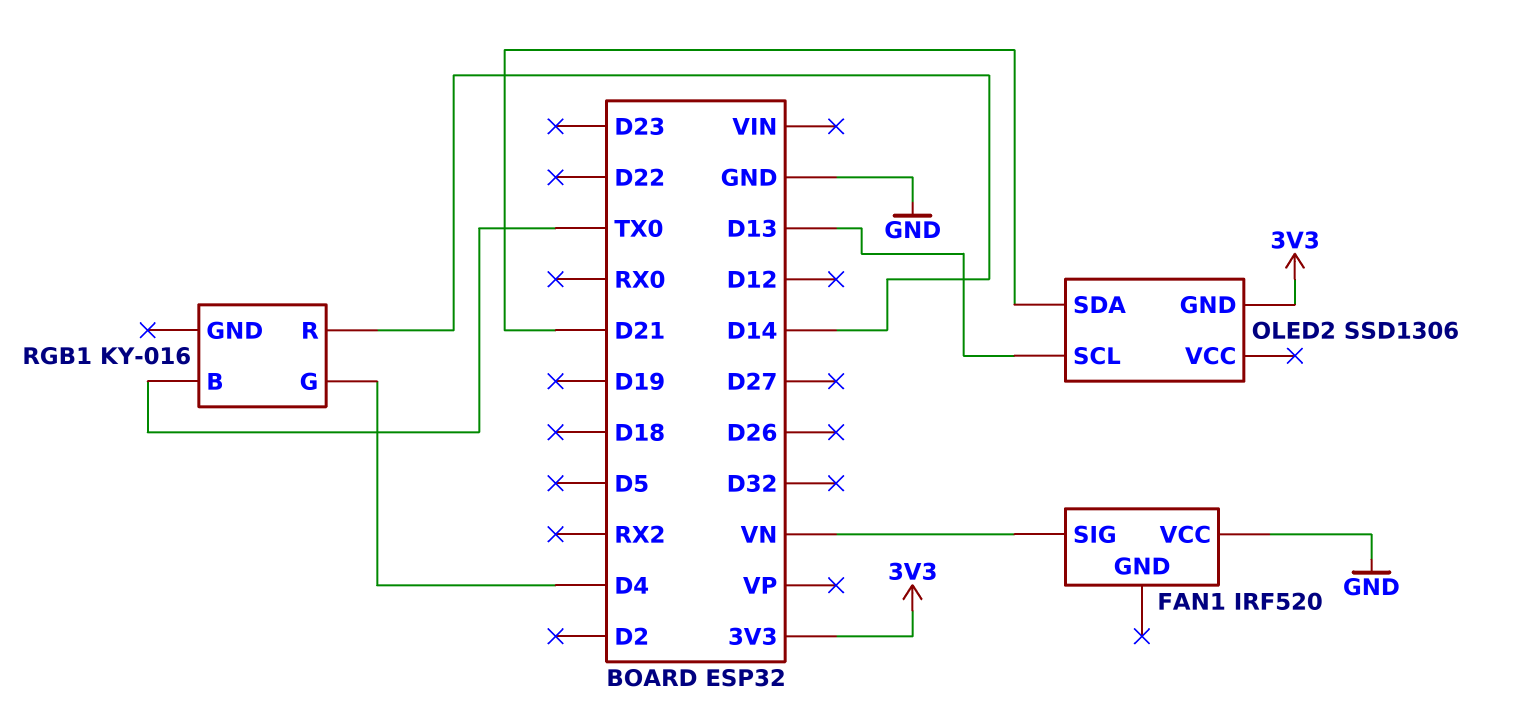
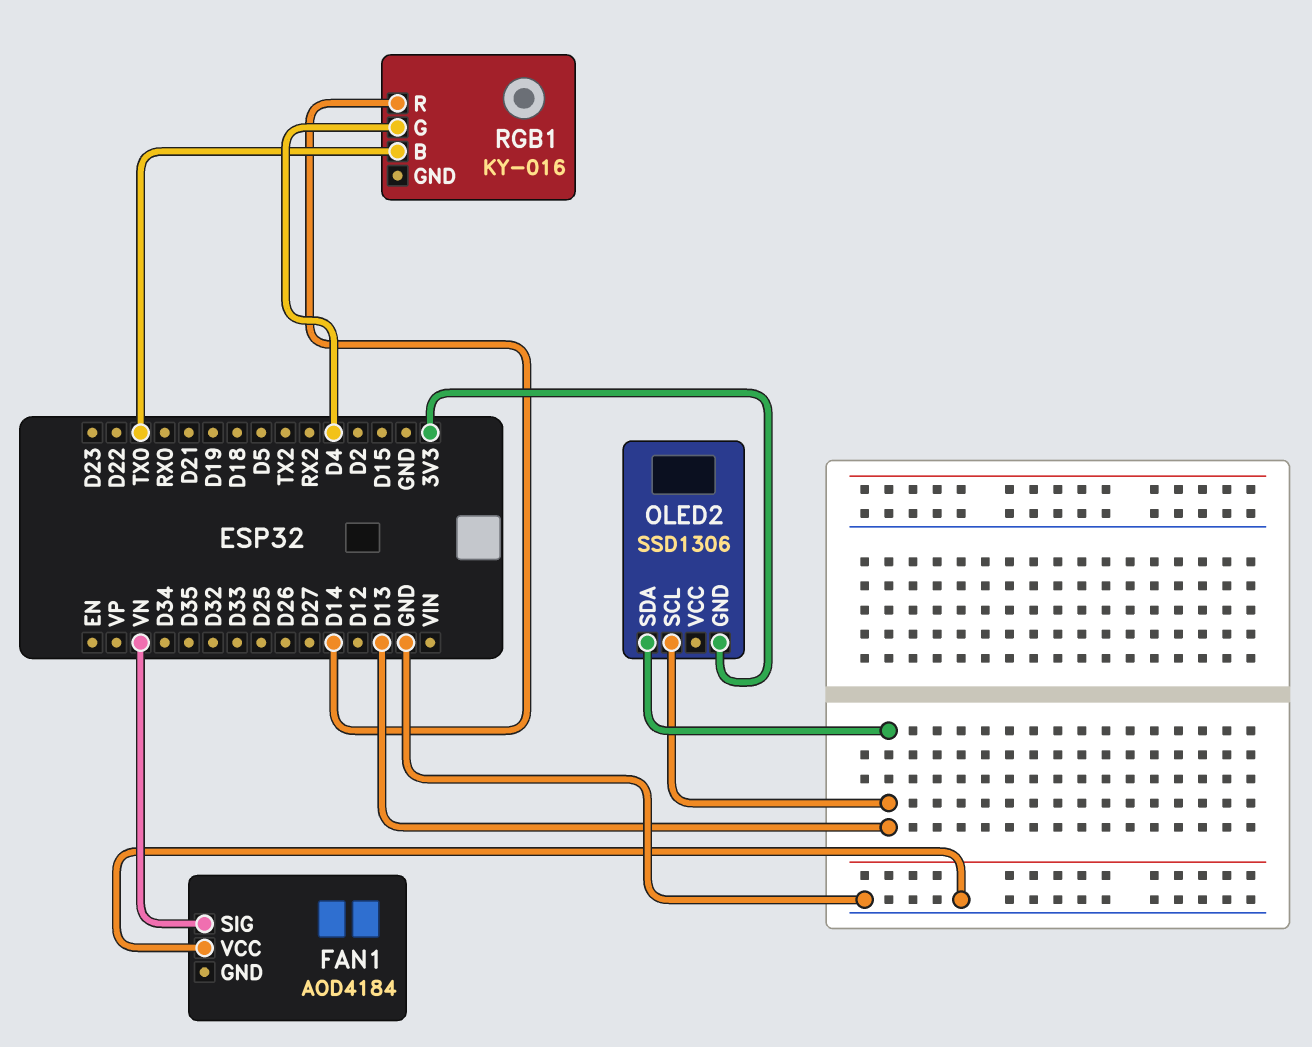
FAN1: IRF520 -> AOD4184
OLED2 pin SDA: D21 -> D13

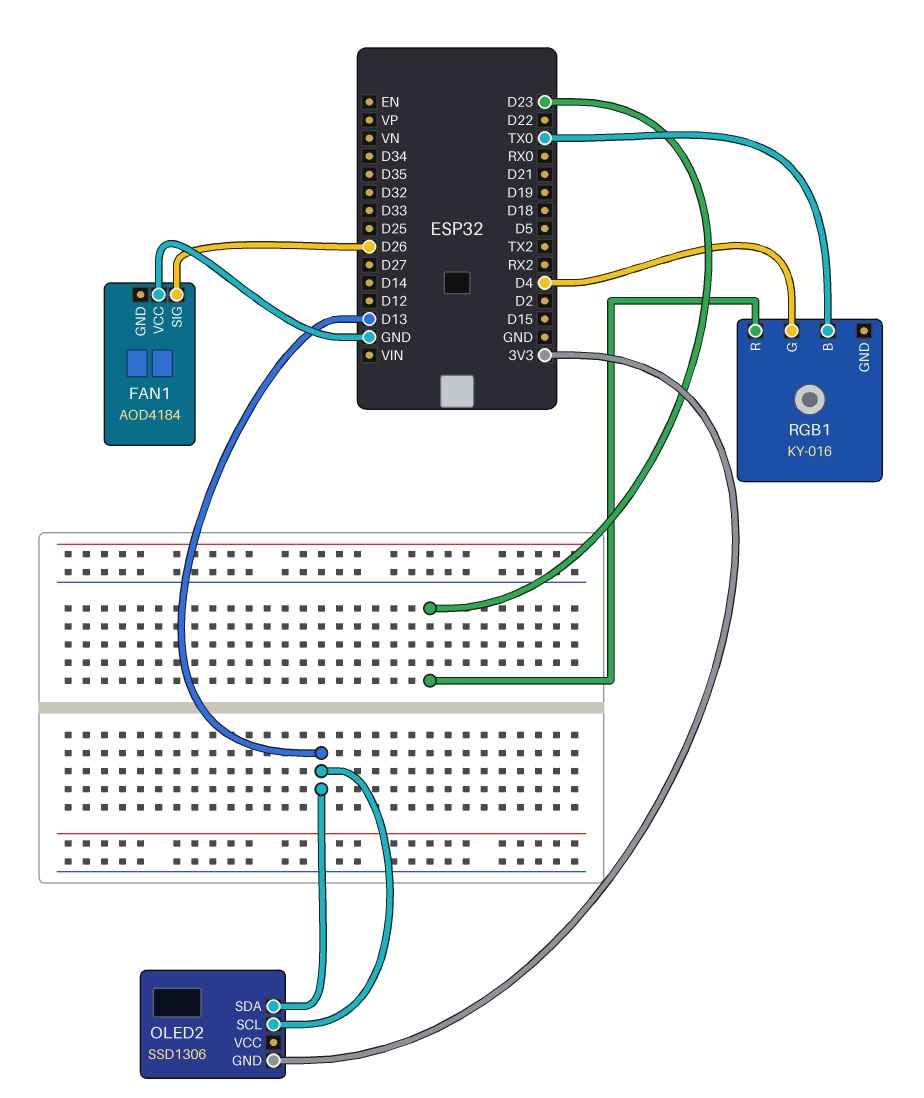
FAN1 pin SIG: VN -> D26
RGB1 pin R: D14 -> D23

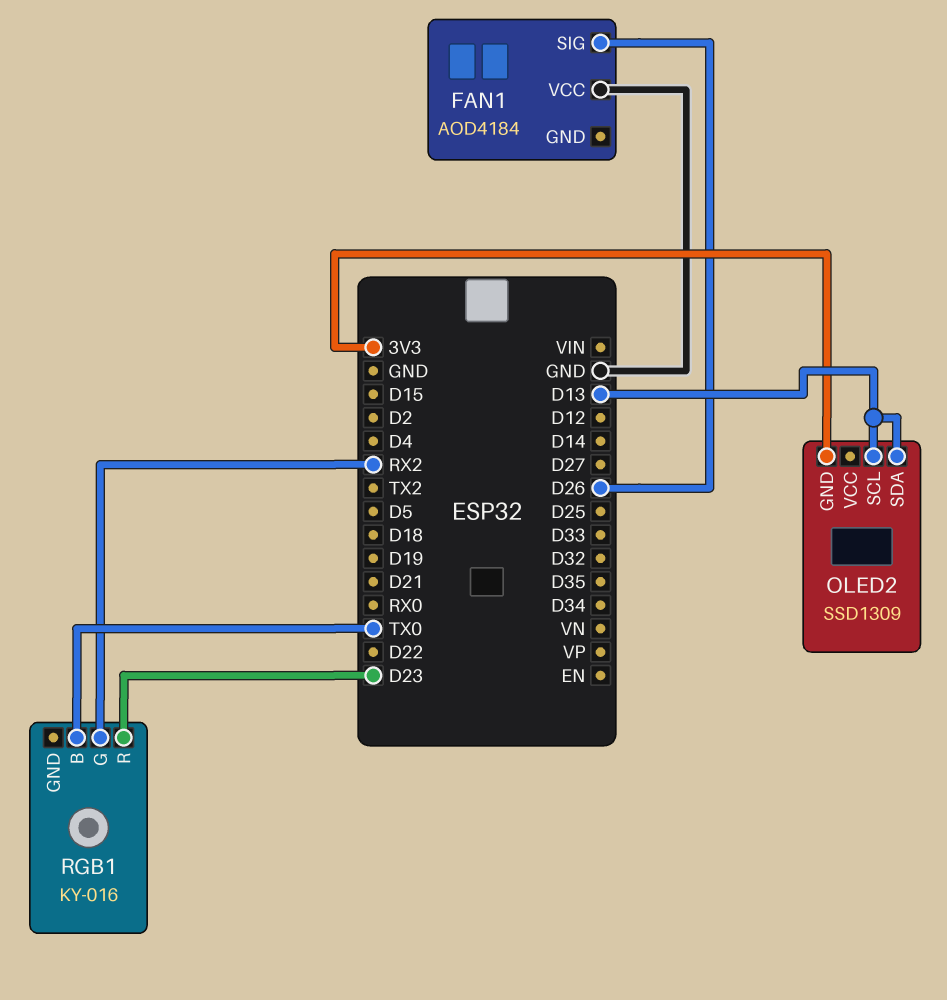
OLED2: SSD1306 -> SSD1309
RGB1 pin G: D4 -> RX2

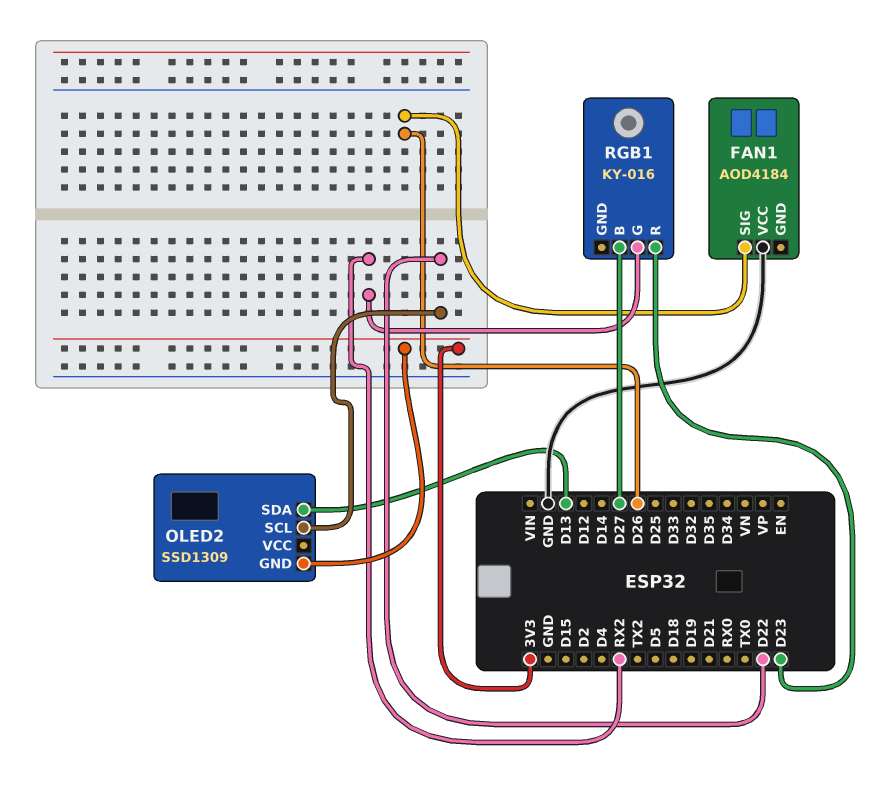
OLED2 pin SCL: D13 -> D22
RGB1 pin B: TX0 -> D27

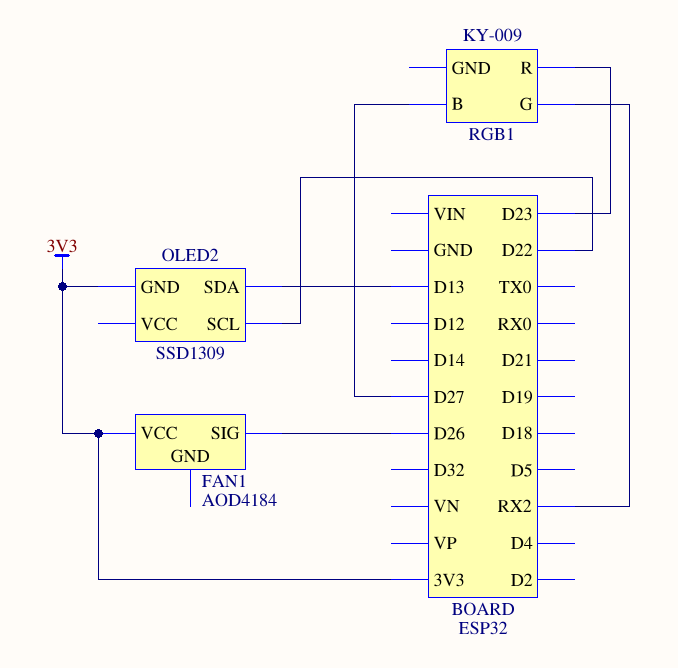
FAN1 pin VCC: GND -> 3V3
RGB1: KY-016 -> KY-009

